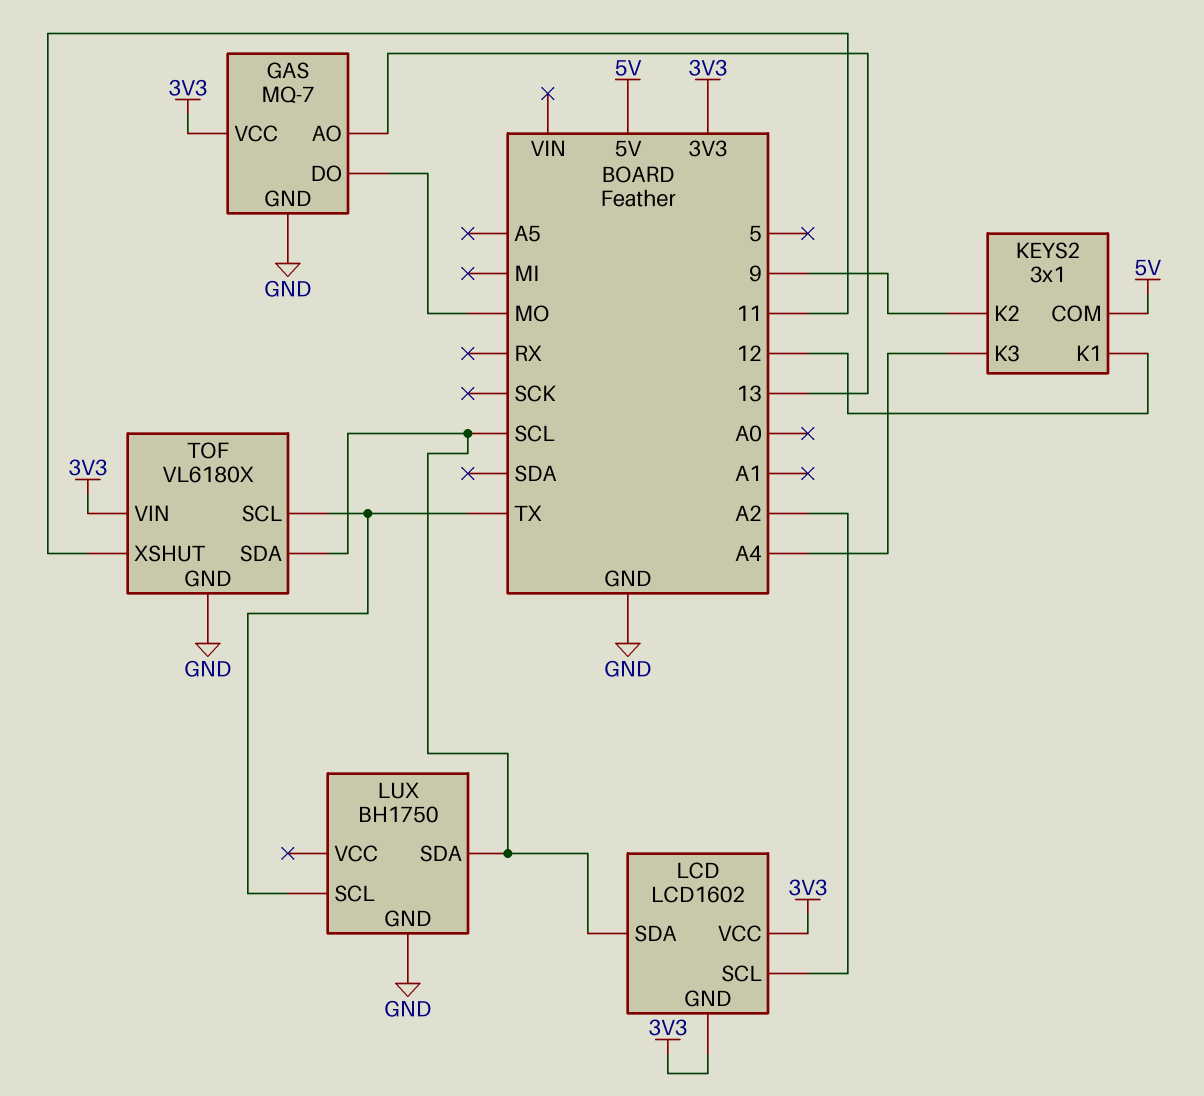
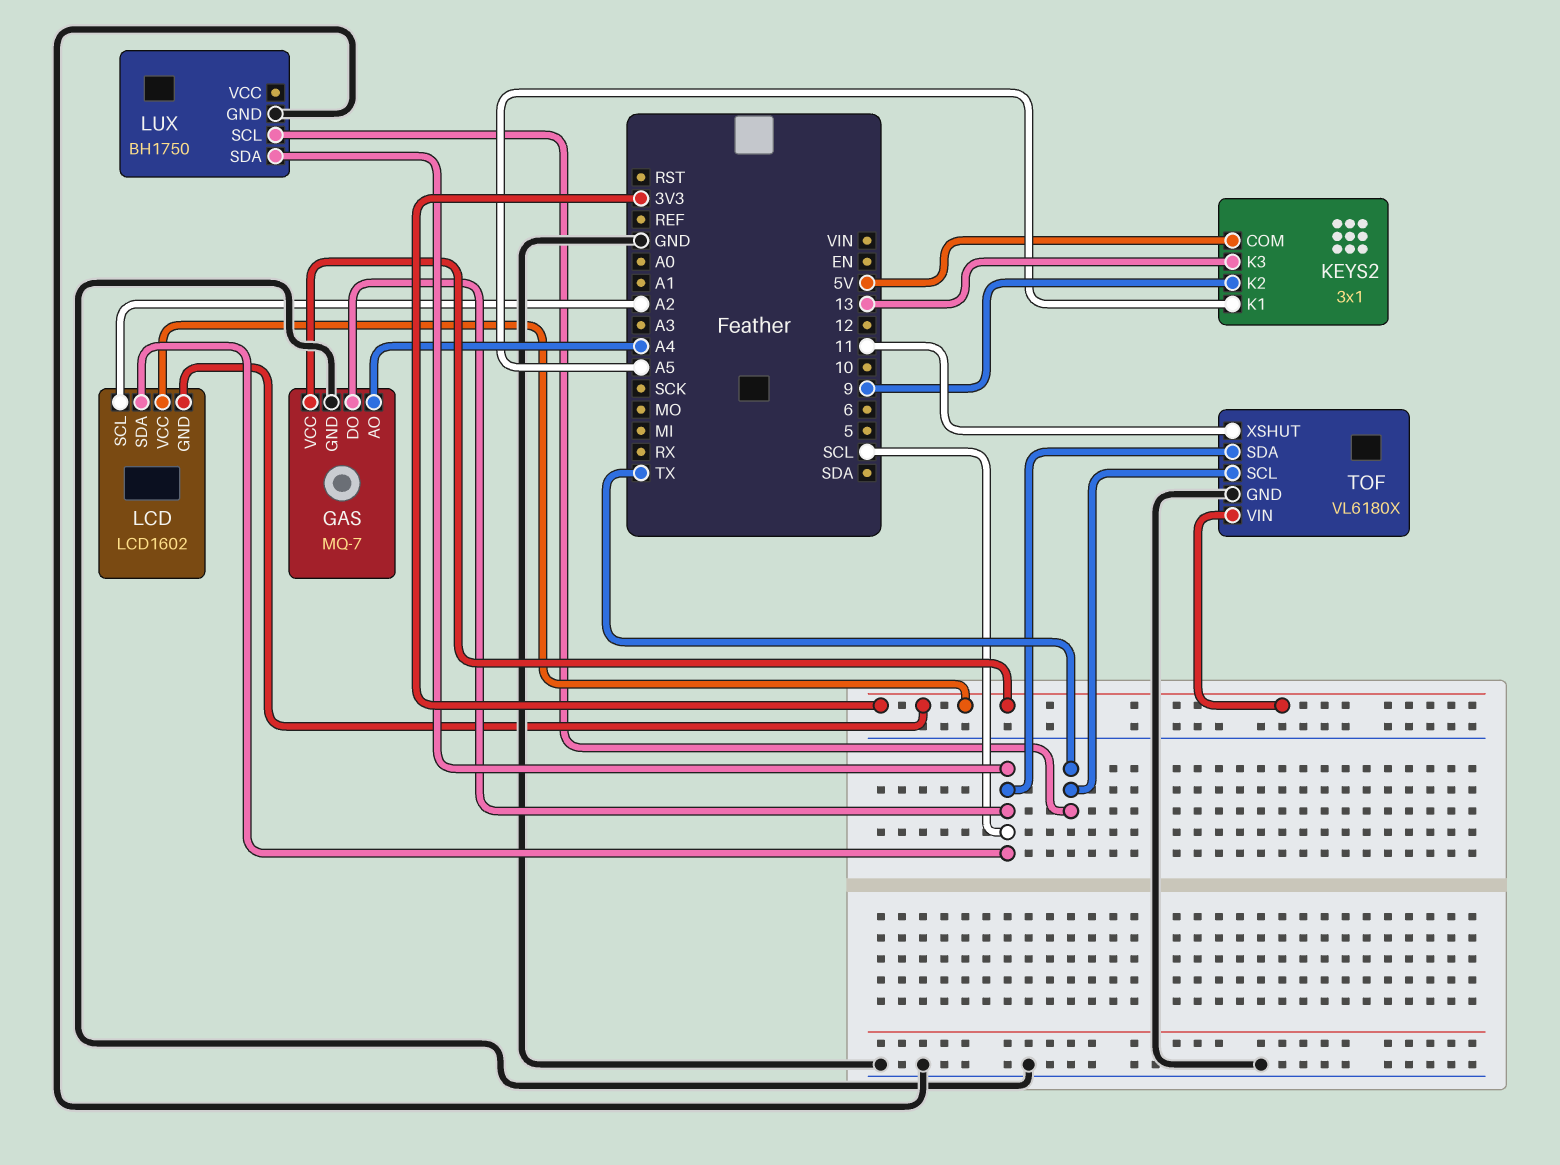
GAS pin AO: 13 -> A4
GAS pin DO: MO -> SCL
KEYS2 pin K1: 12 -> A5
KEYS2 pin K3: A4 -> 13

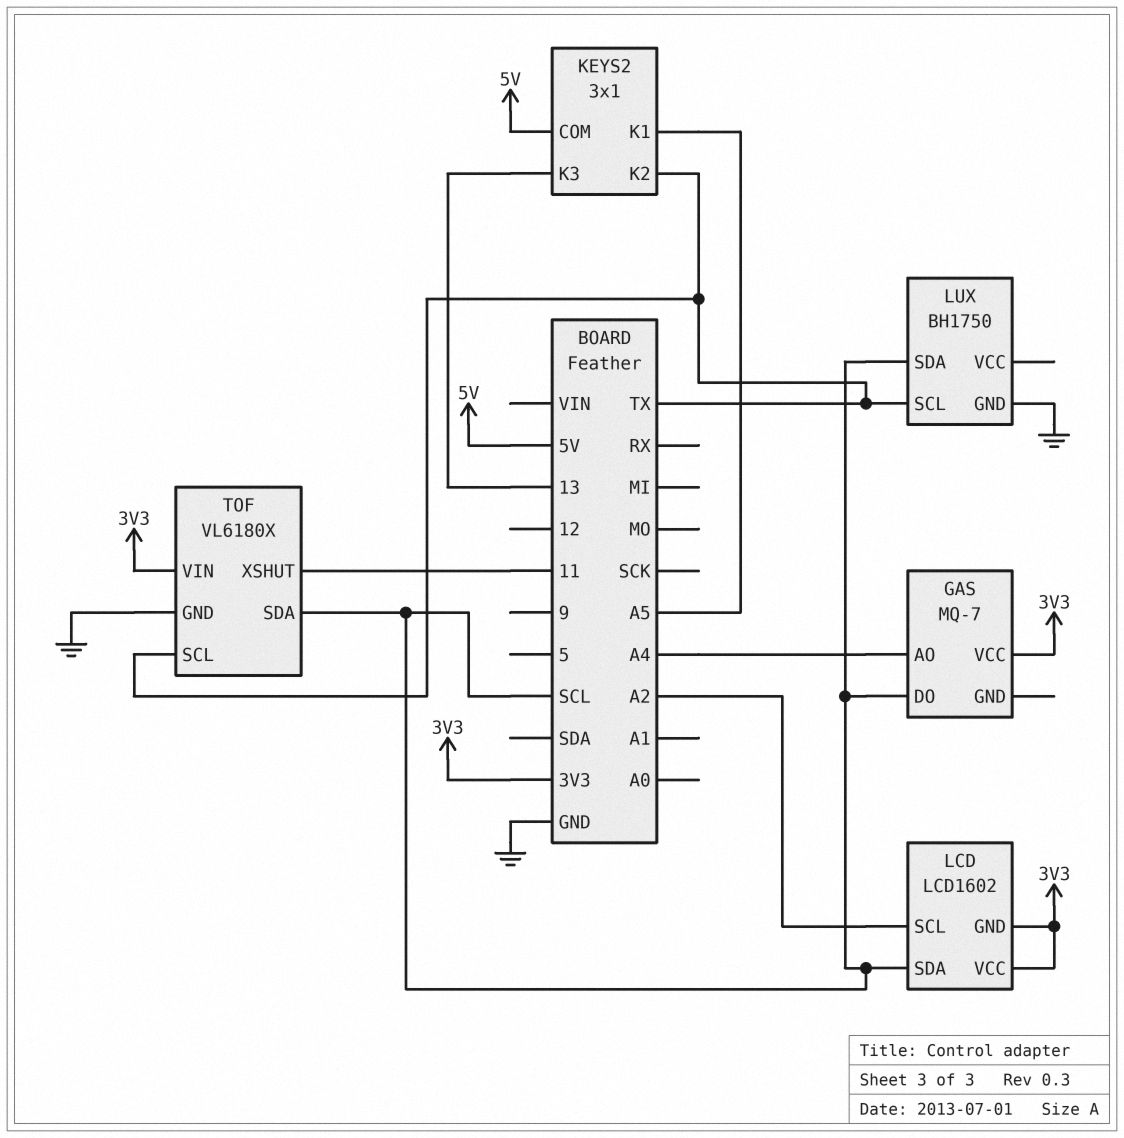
GAS pin GND: GND -> none
KEYS2 pin K2: 9 -> TX

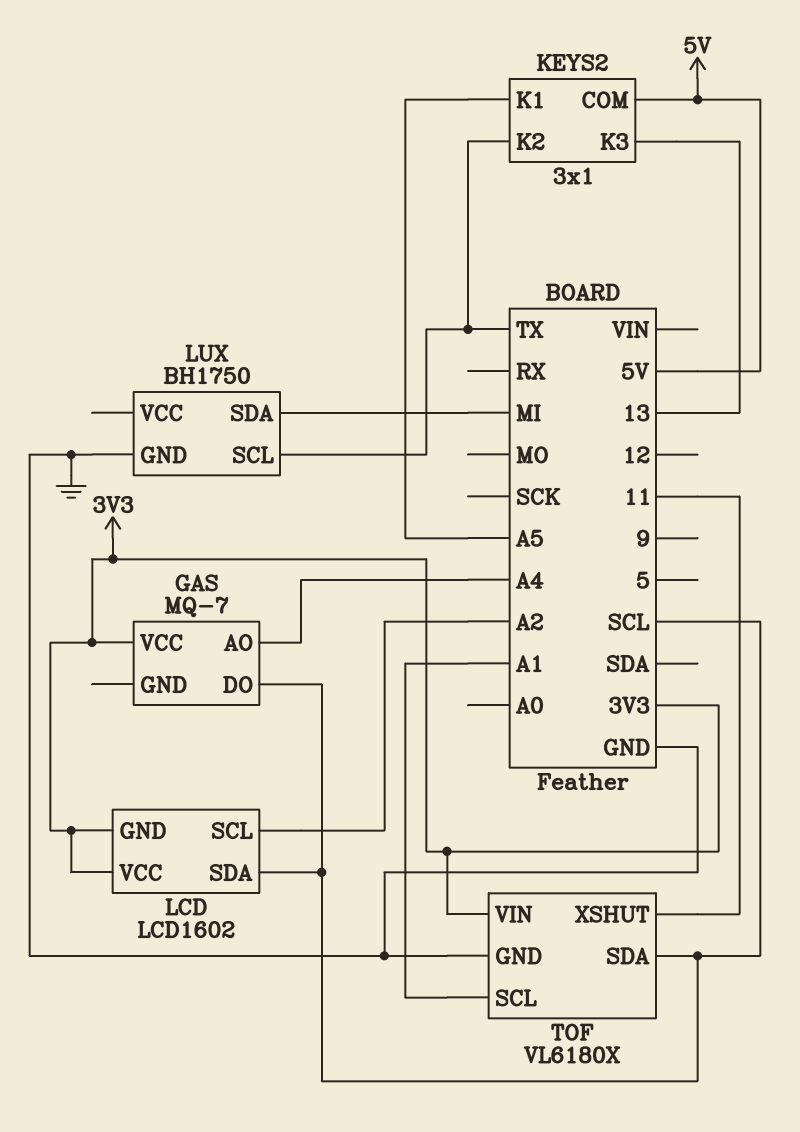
LUX pin SDA: SCL -> MI
TOF pin SCL: TX -> A1

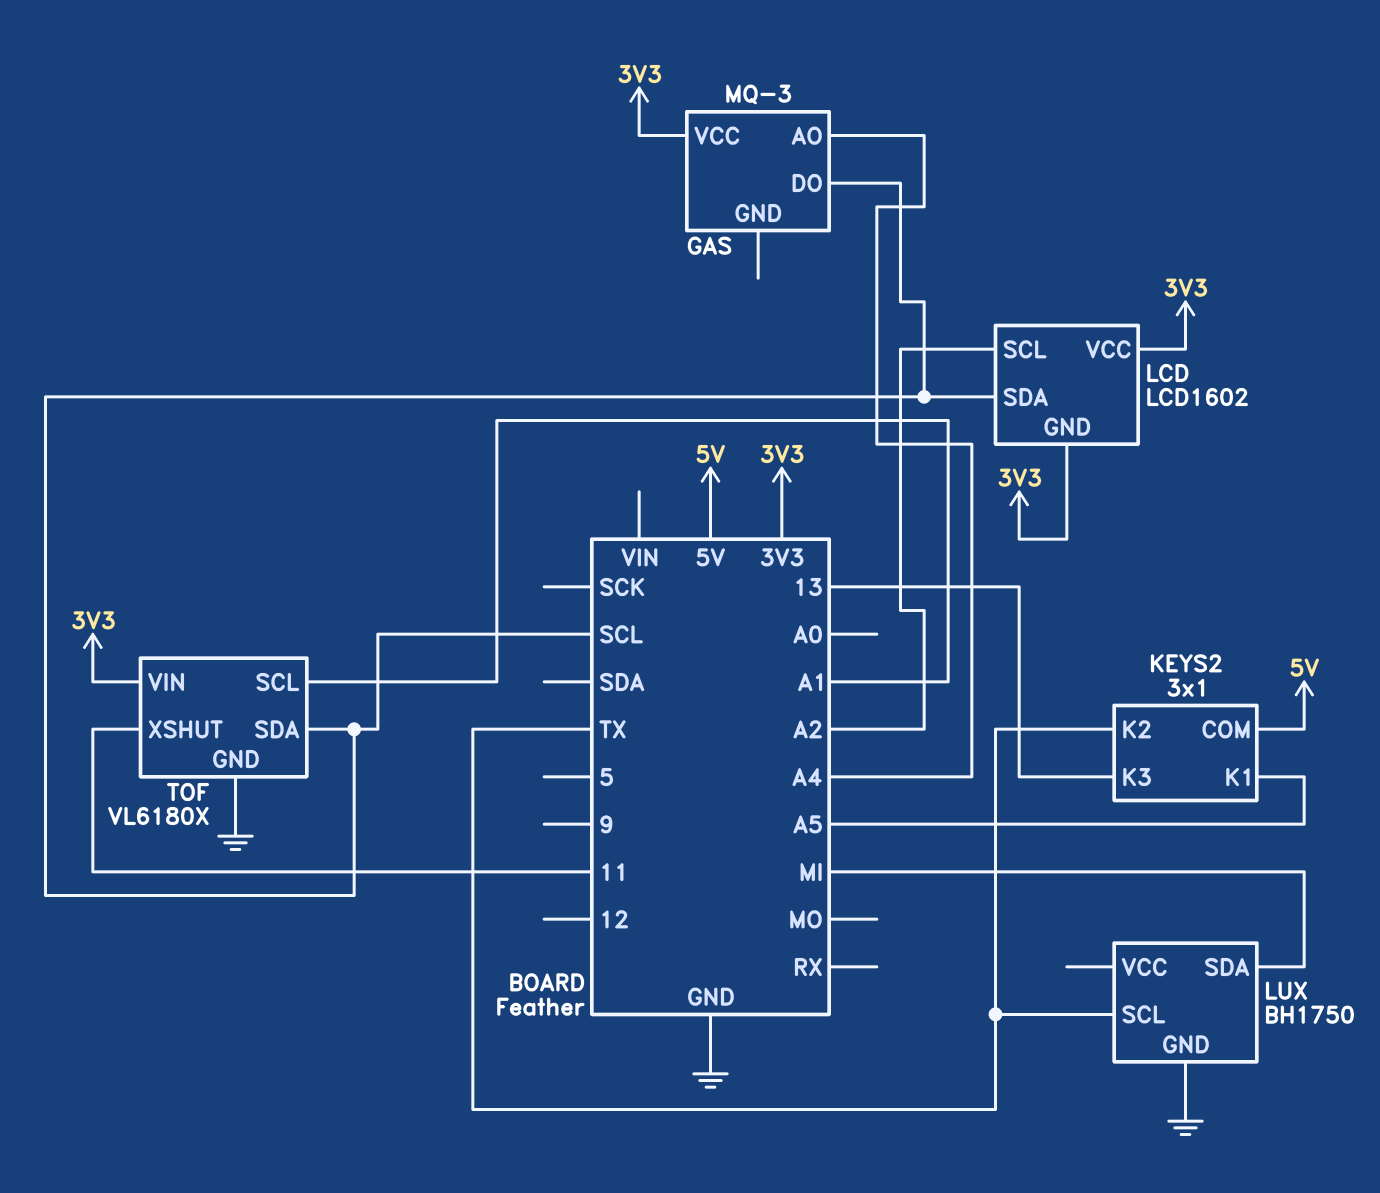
GAS: MQ-7 -> MQ-3

